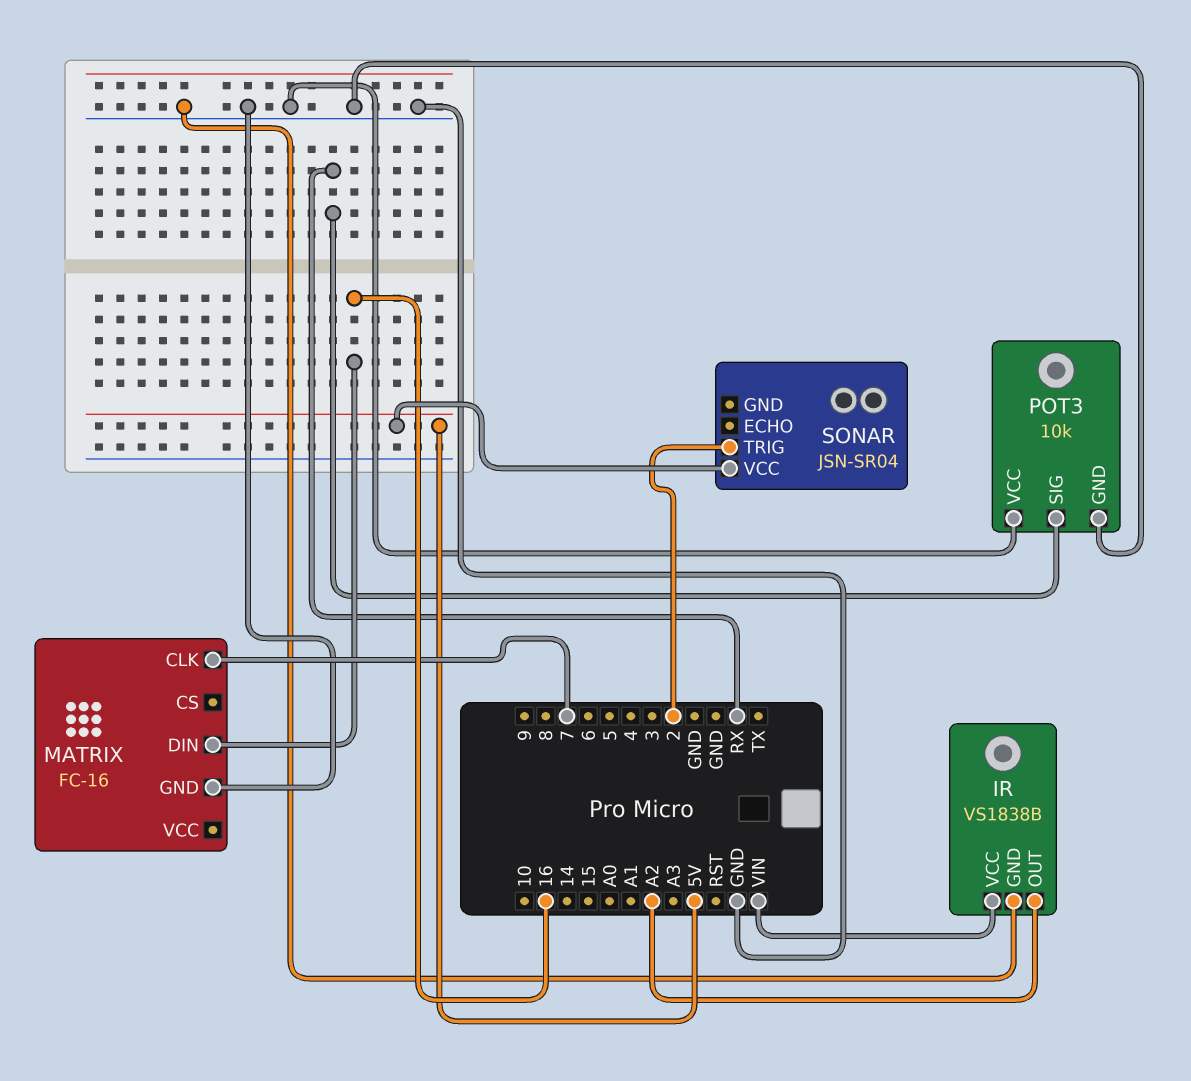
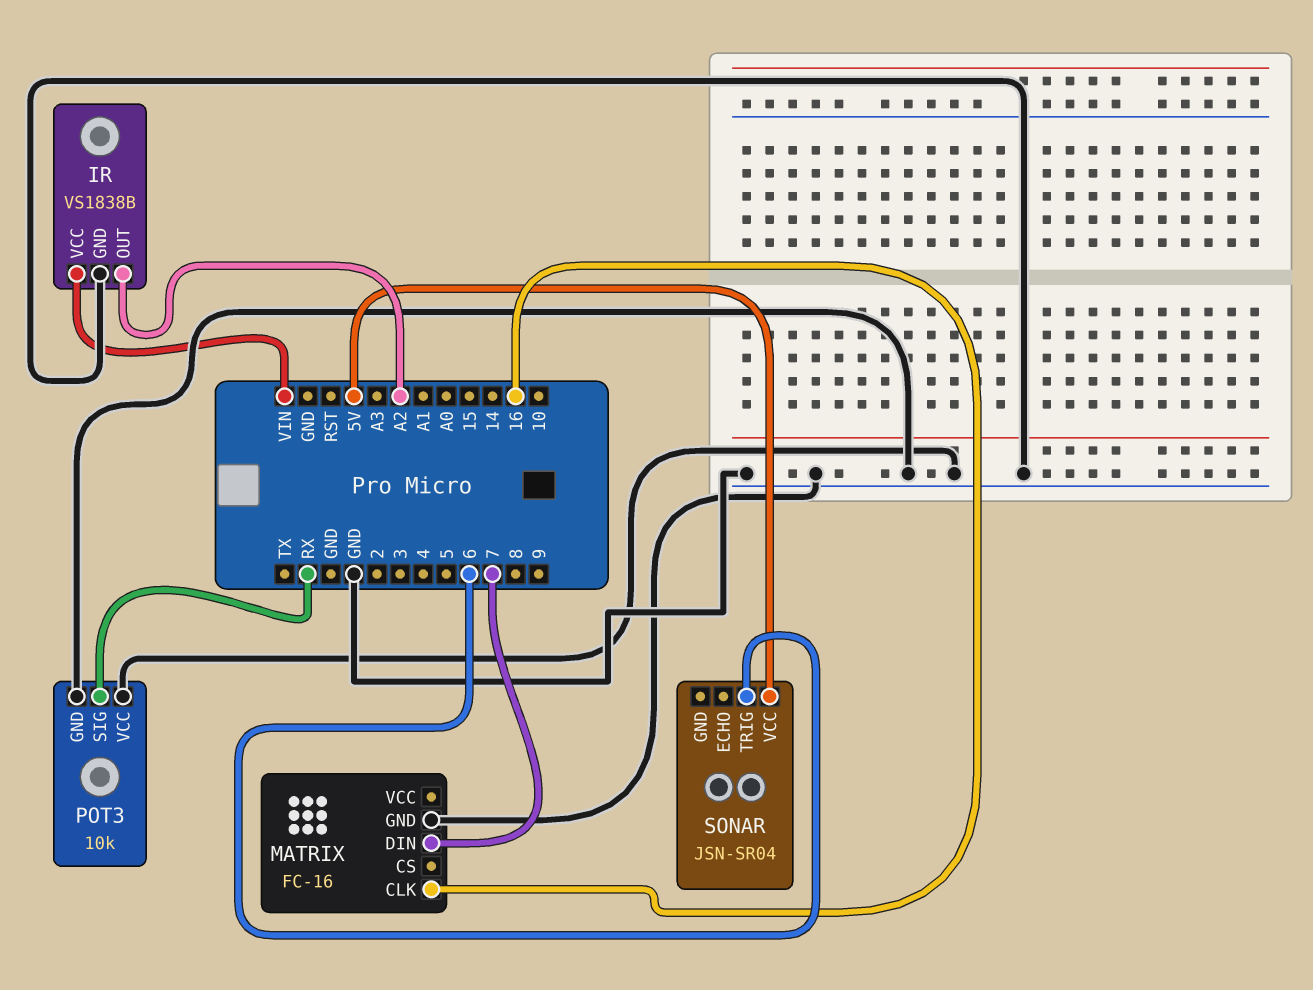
MATRIX pin CLK: 7 -> 16
MATRIX pin DIN: 16 -> 7
SONAR pin TRIG: 2 -> 6

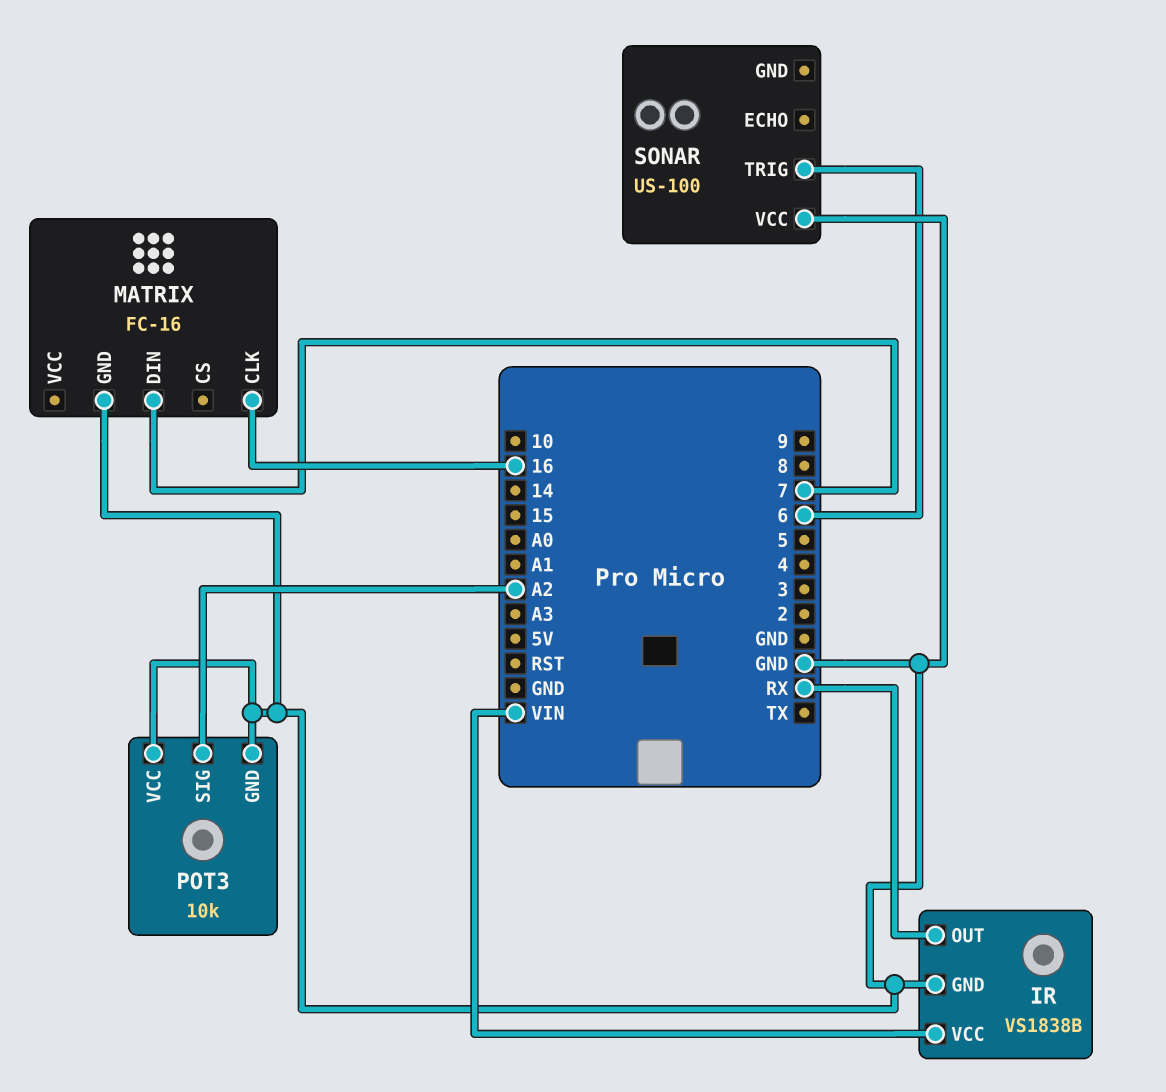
IR pin OUT: A2 -> RX
POT3 pin SIG: RX -> A2
SONAR: JSN-SR04 -> US-100
SONAR pin VCC: 5V -> GND

